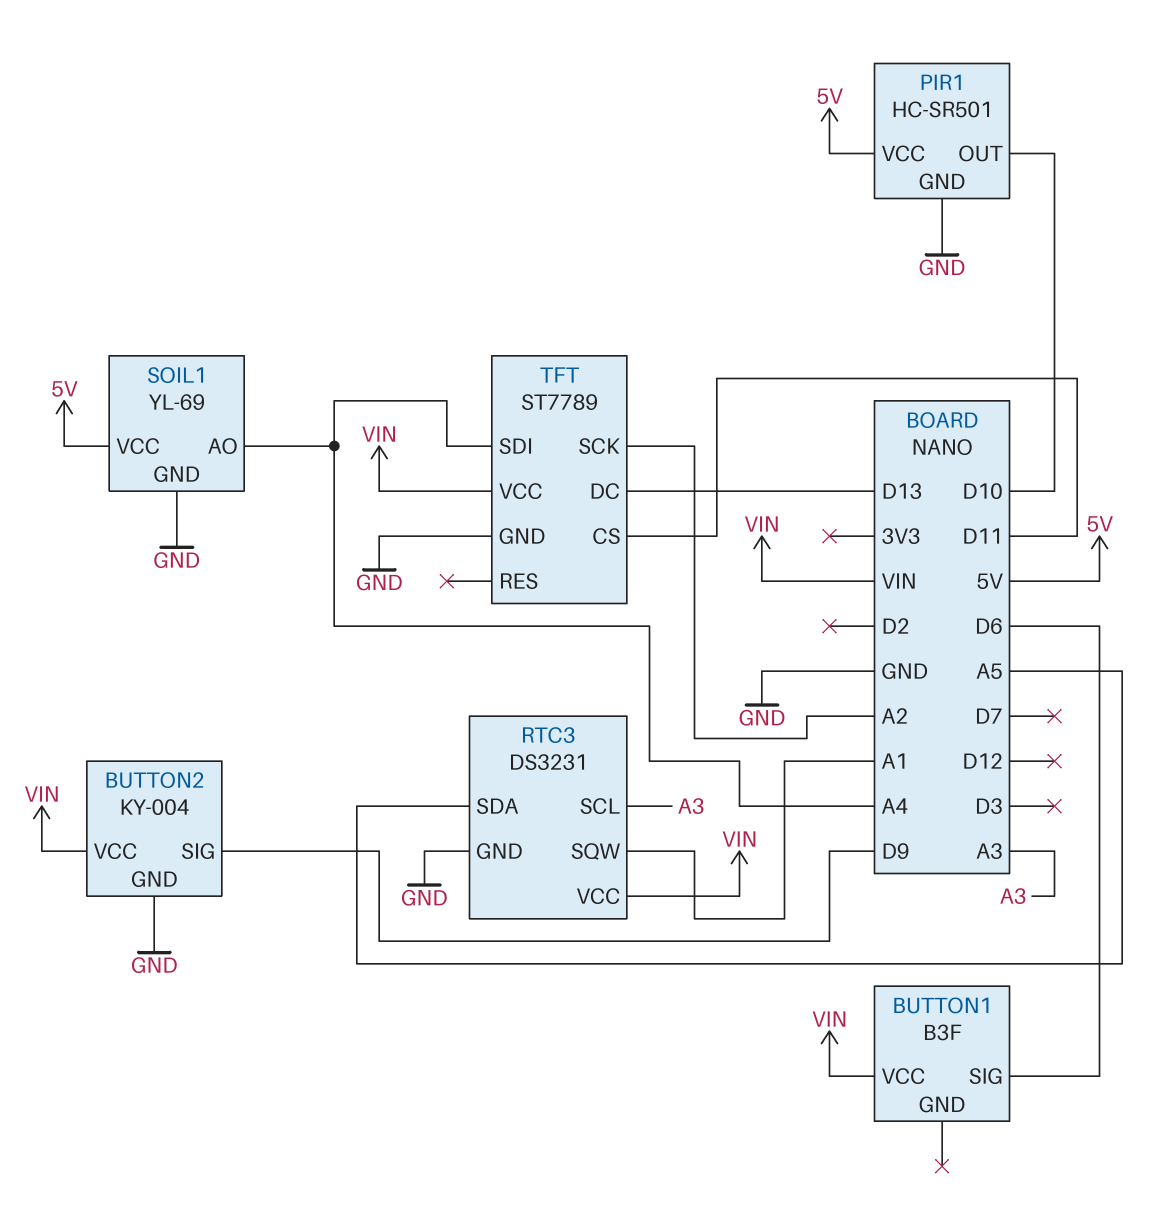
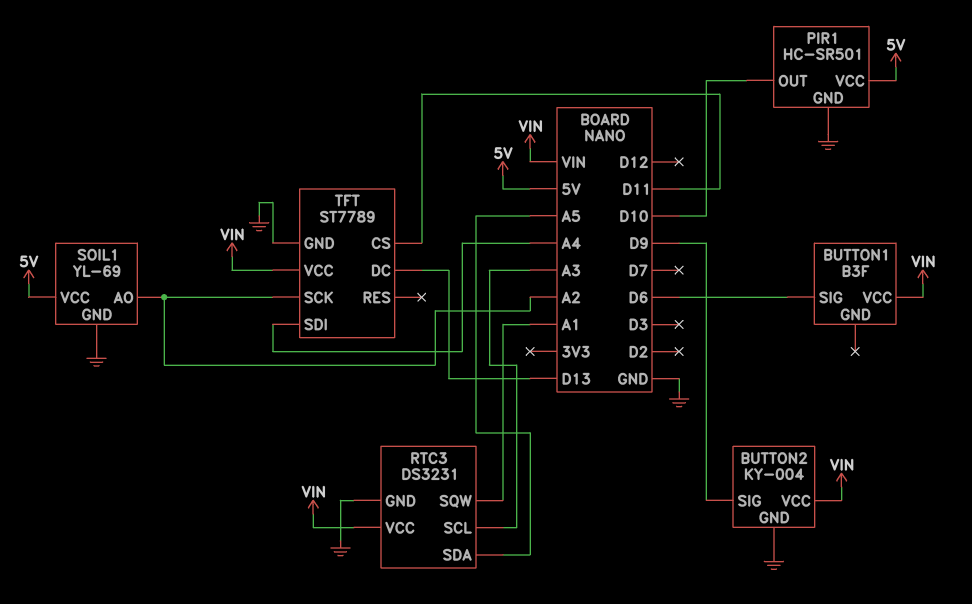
SOIL1 pin AO: A4 -> A2

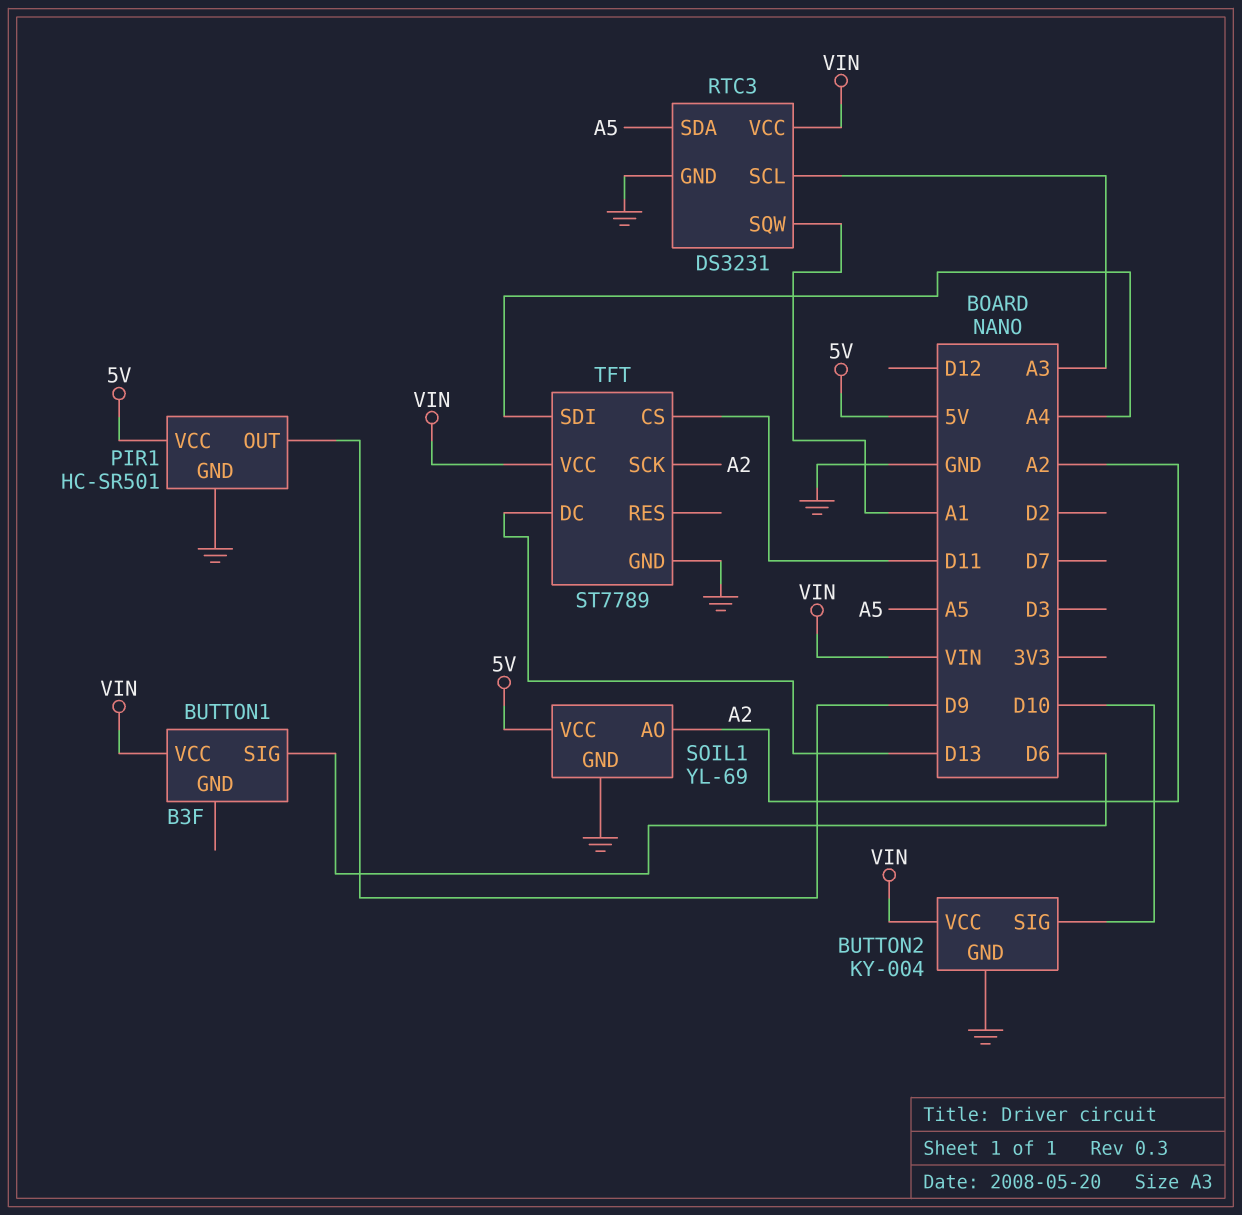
BUTTON2 pin SIG: D9 -> D10
PIR1 pin OUT: D10 -> D9

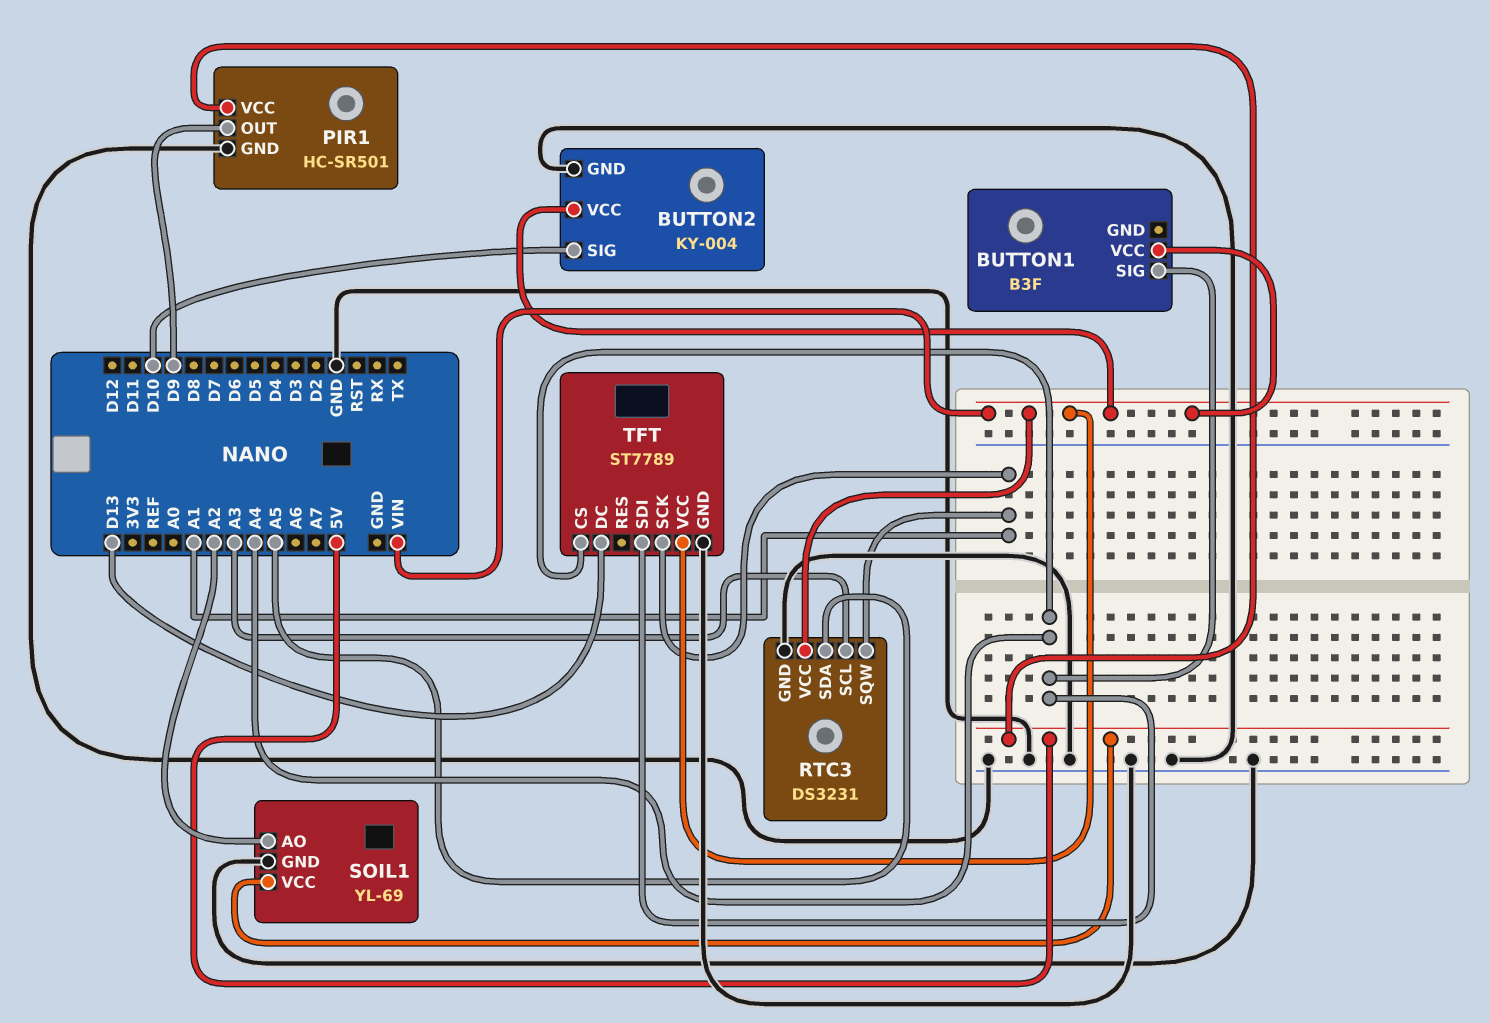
BUTTON1 pin SIG: D6 -> A4
TFT pin CS: D11 -> A4
TFT pin SCK: A2 -> A1

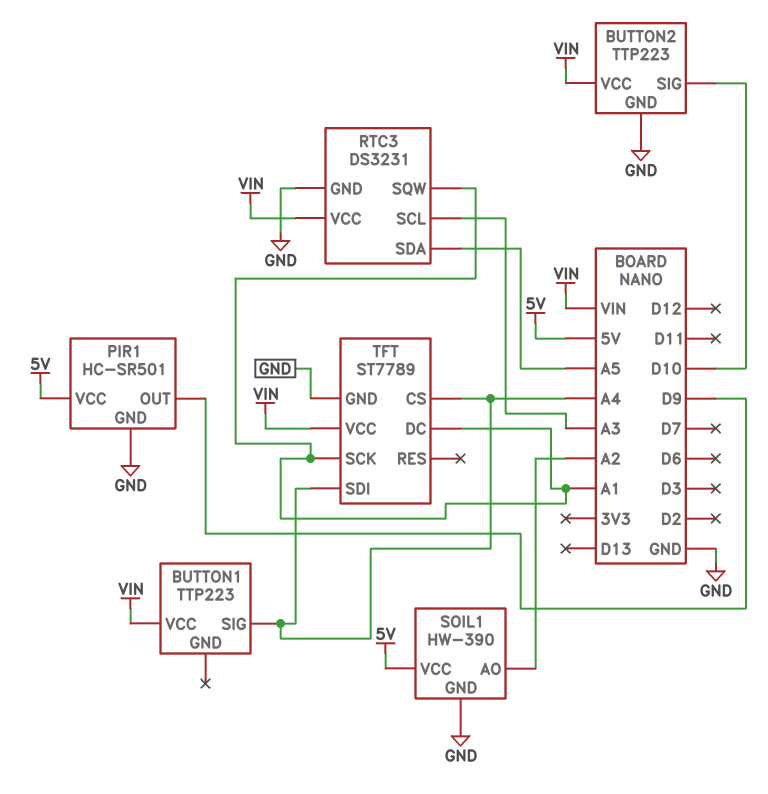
BUTTON1: B3F -> TTP223
BUTTON2: KY-004 -> TTP223
SOIL1: YL-69 -> HW-390
TFT pin DC: D13 -> A1

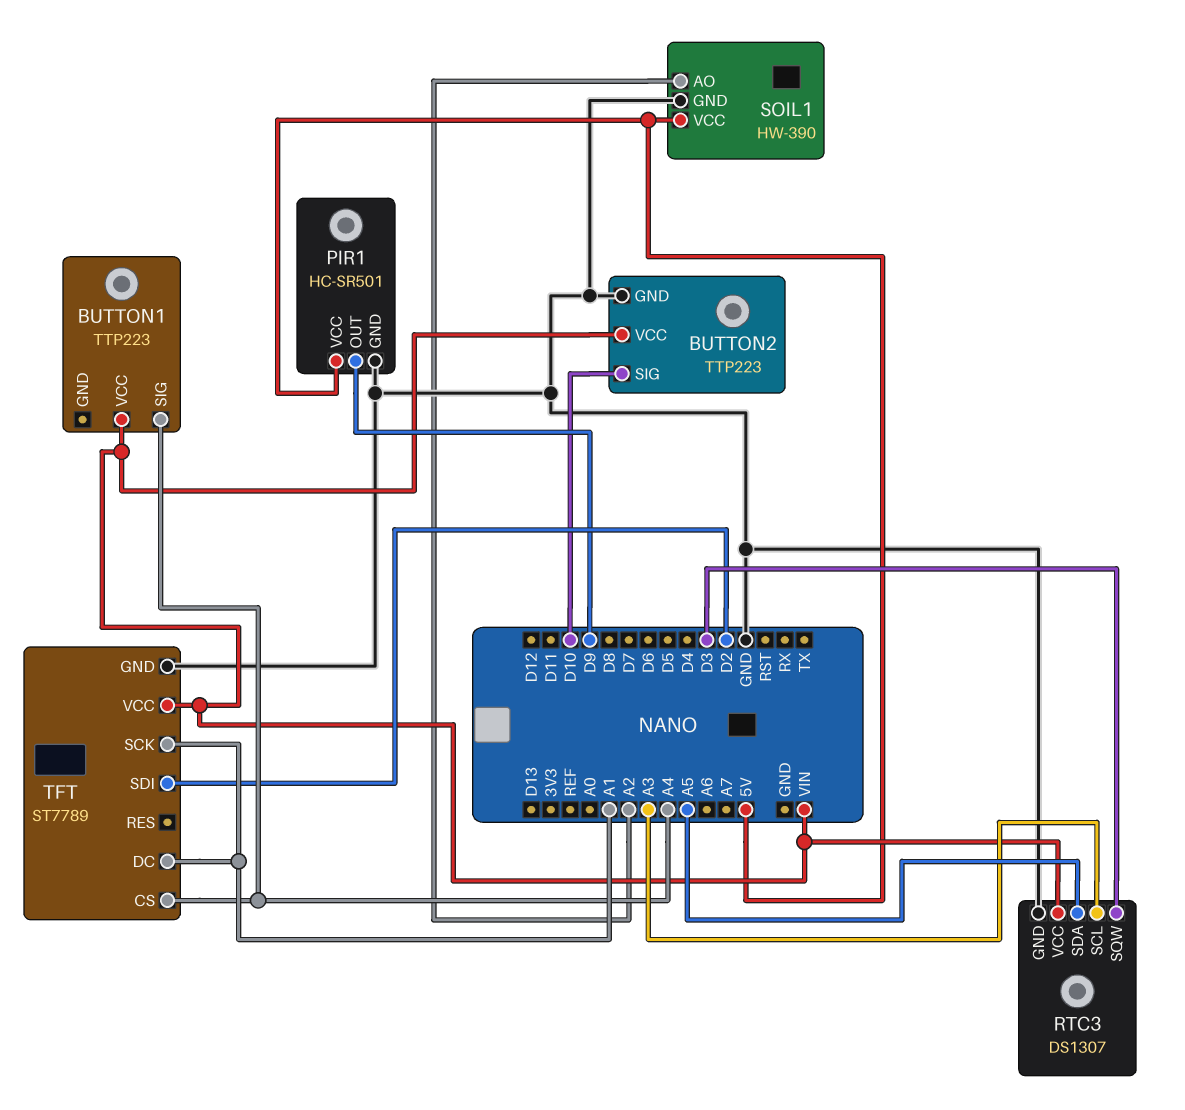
RTC3: DS3231 -> DS1307
RTC3 pin SQW: A1 -> D3
TFT pin SDI: A4 -> D2

